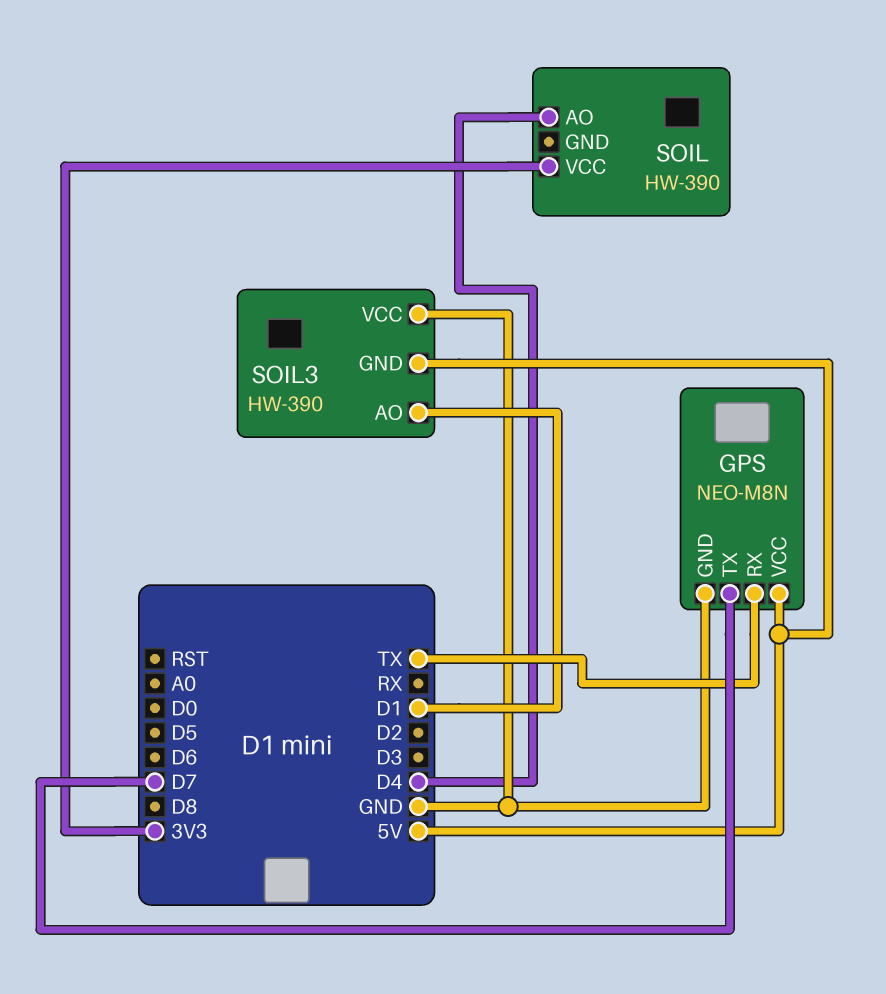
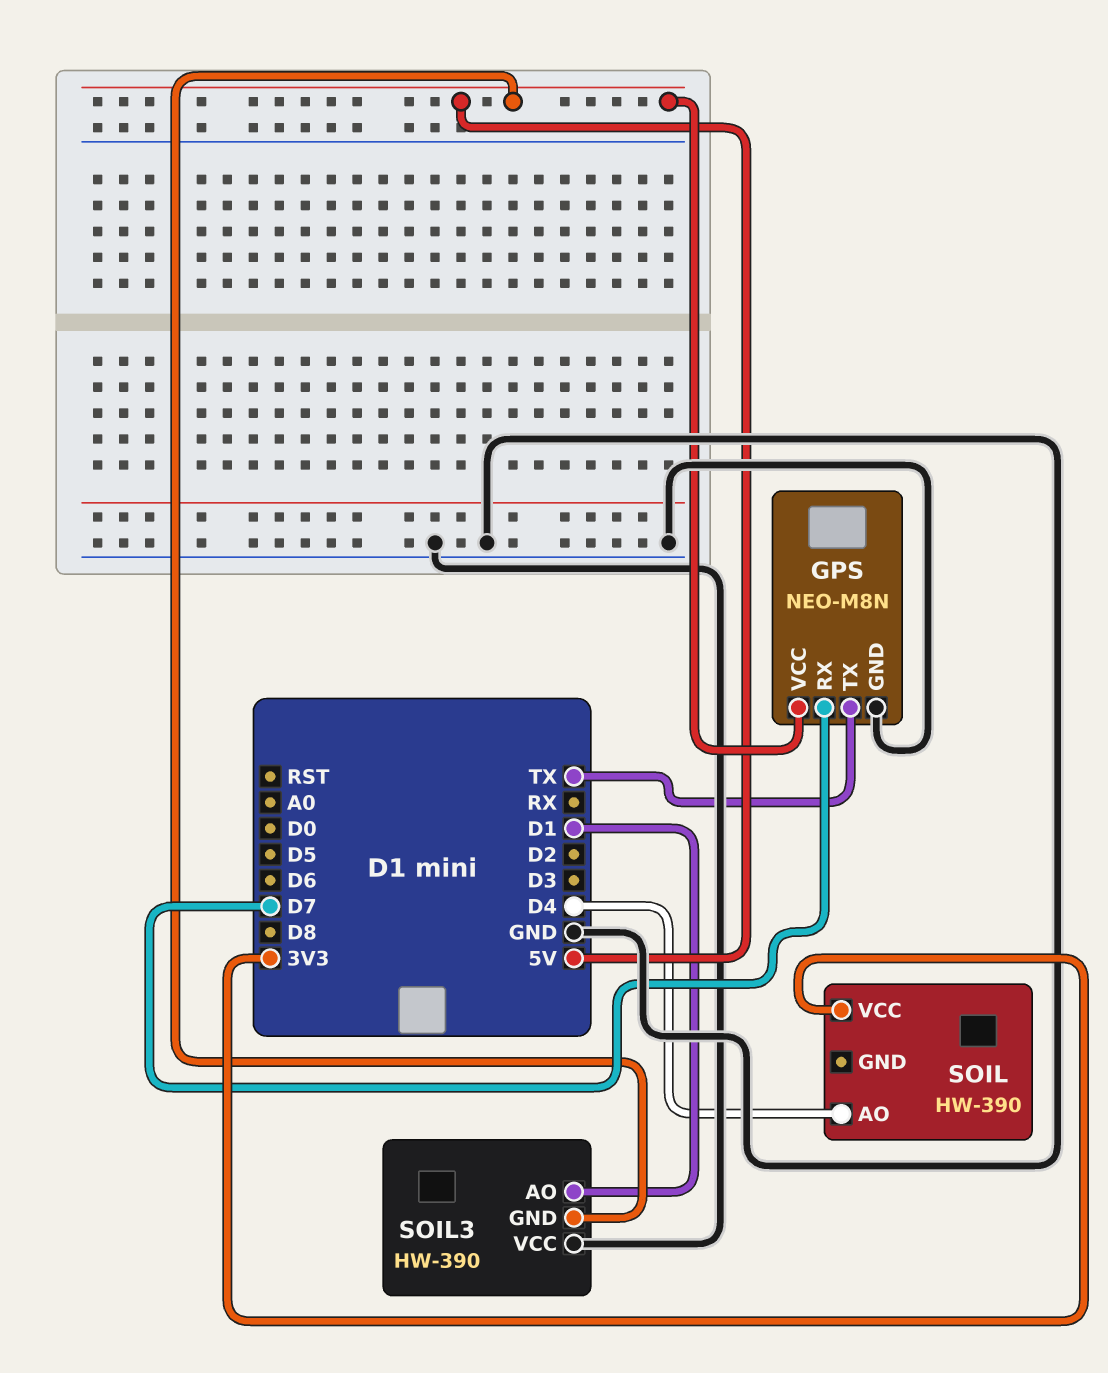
GPS pin RX: TX -> D7
GPS pin TX: D7 -> TX

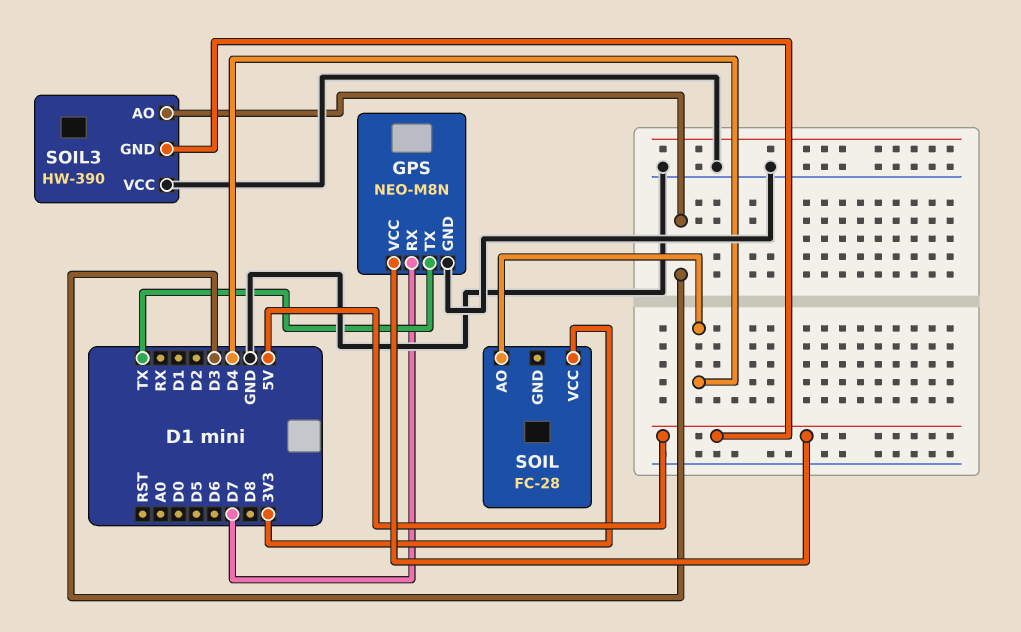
SOIL: HW-390 -> FC-28
SOIL3 pin AO: D1 -> D3

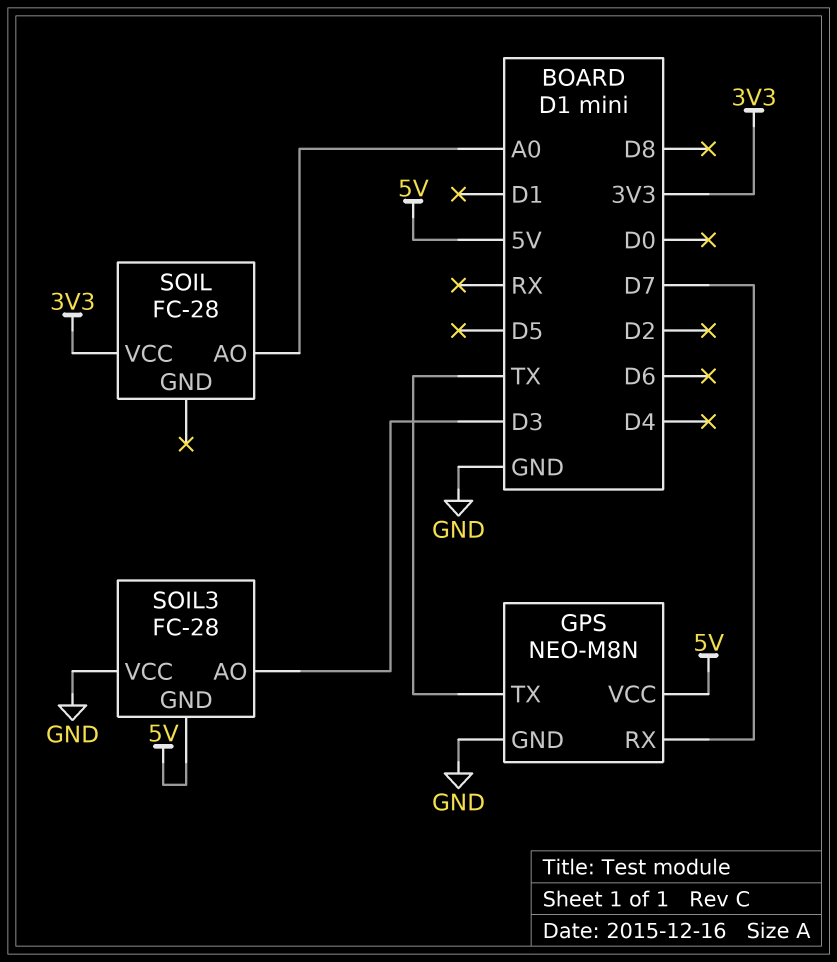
SOIL pin AO: D4 -> A0
SOIL3: HW-390 -> FC-28

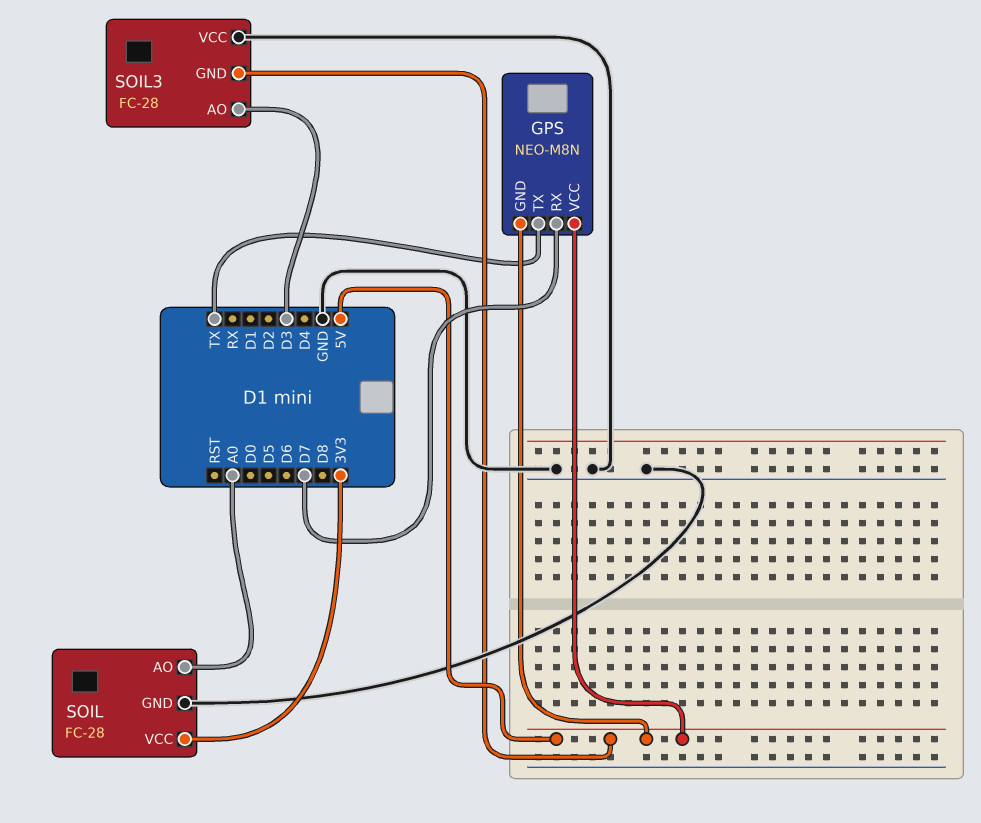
GPS pin GND: GND -> 5V
SOIL pin GND: none -> GND

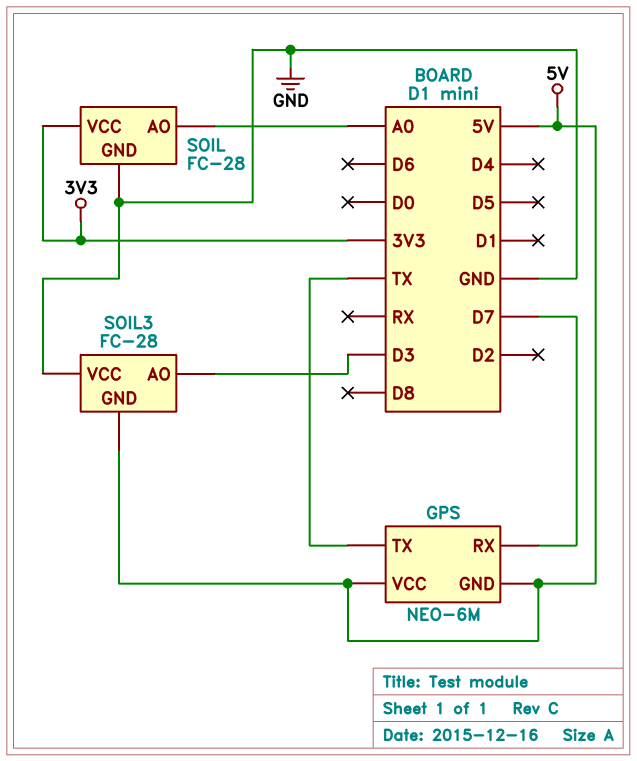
GPS: NEO-M8N -> NEO-6M

